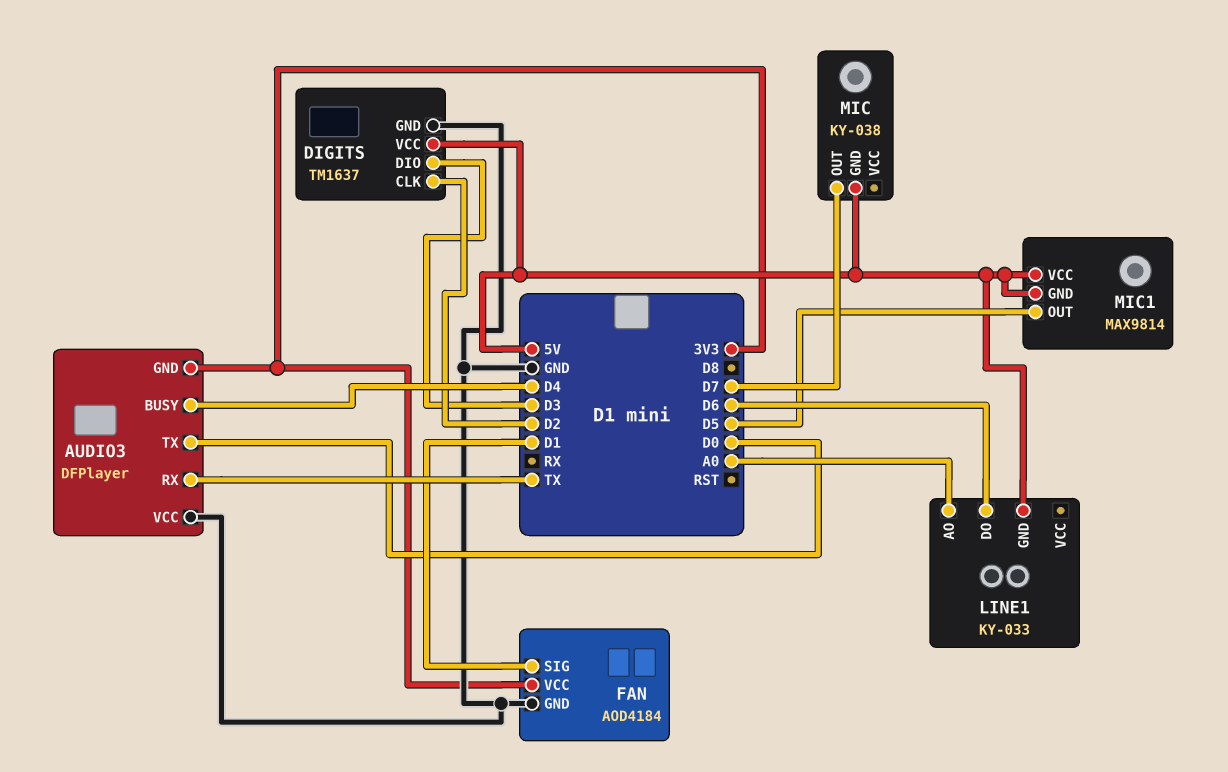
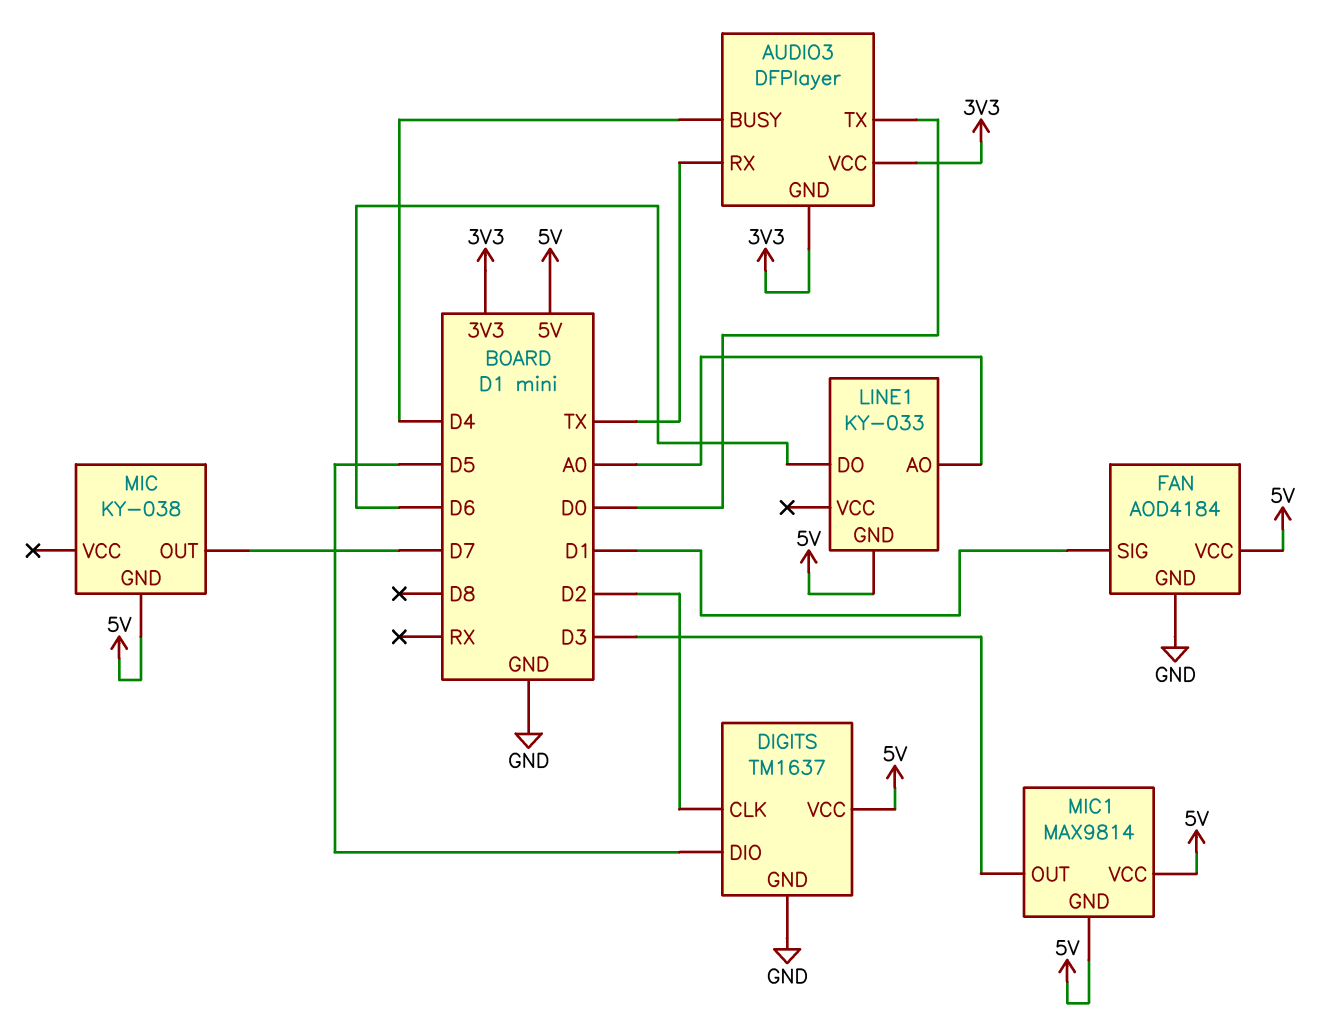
AUDIO3 pin VCC: GND -> 3V3
DIGITS pin DIO: D3 -> D5
FAN pin VCC: 3V3 -> 5V
MIC1 pin OUT: D5 -> D3

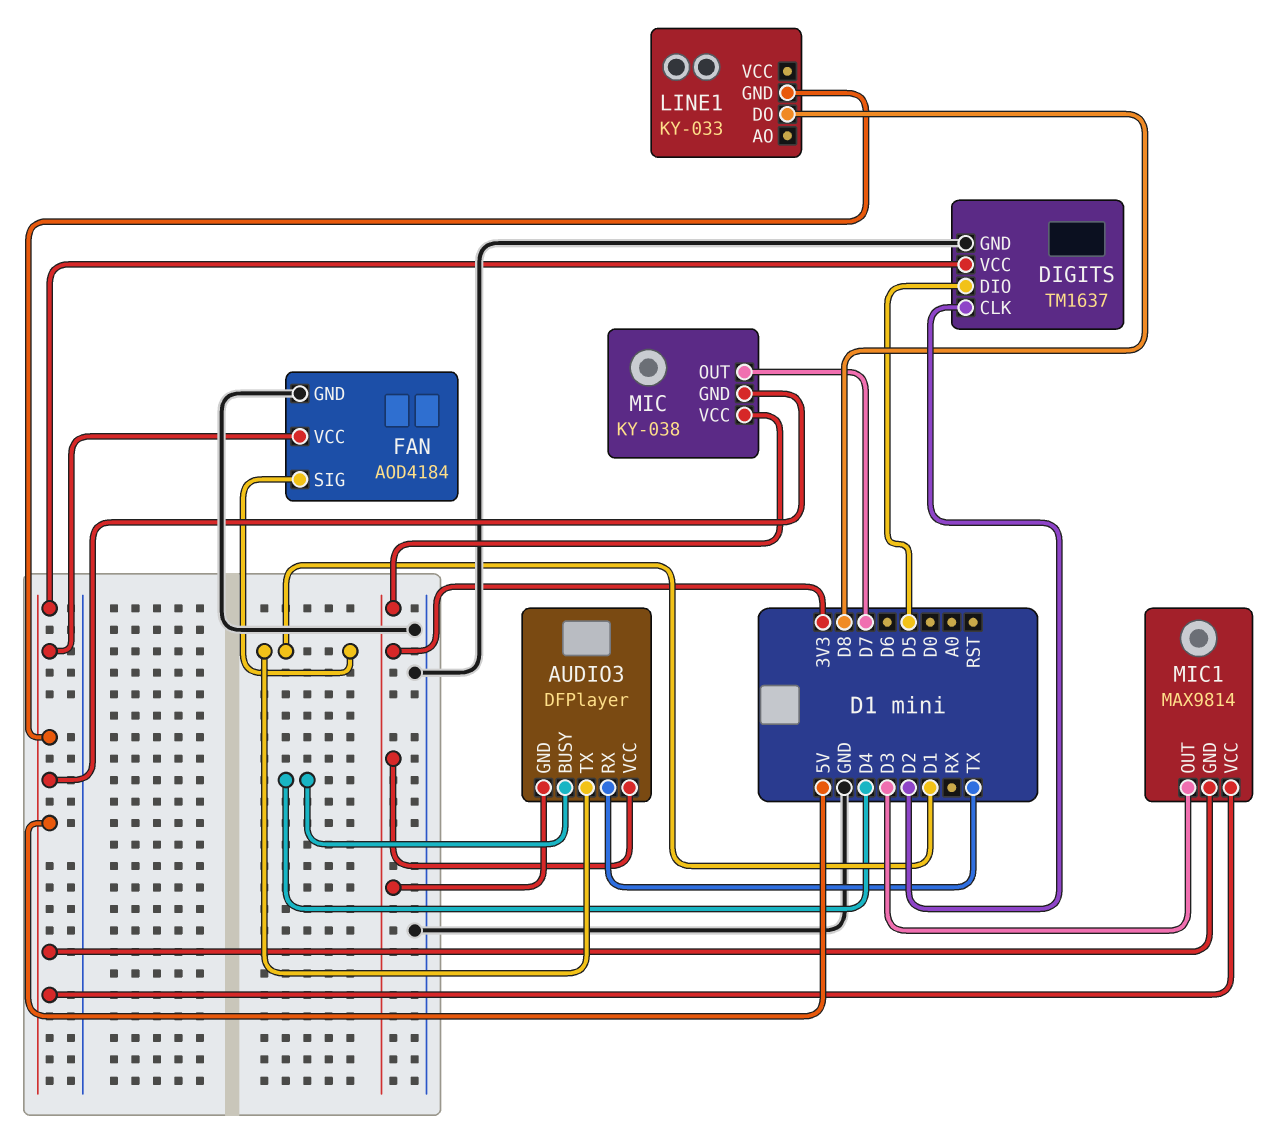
AUDIO3 pin TX: D0 -> D1
LINE1 pin AO: A0 -> none
LINE1 pin DO: D6 -> D8
MIC pin VCC: none -> 3V3

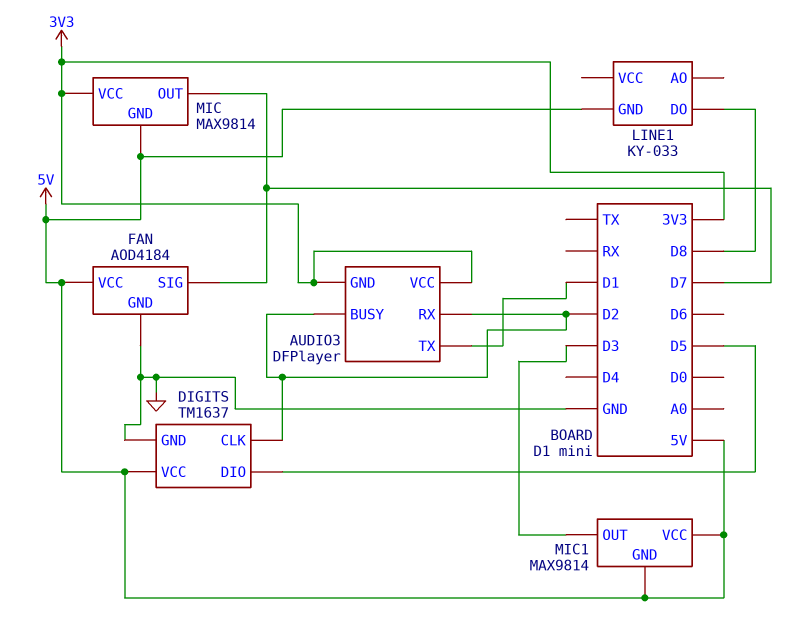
AUDIO3 pin BUSY: D4 -> D2
AUDIO3 pin RX: TX -> D2
FAN pin SIG: D1 -> D7
MIC: KY-038 -> MAX9814

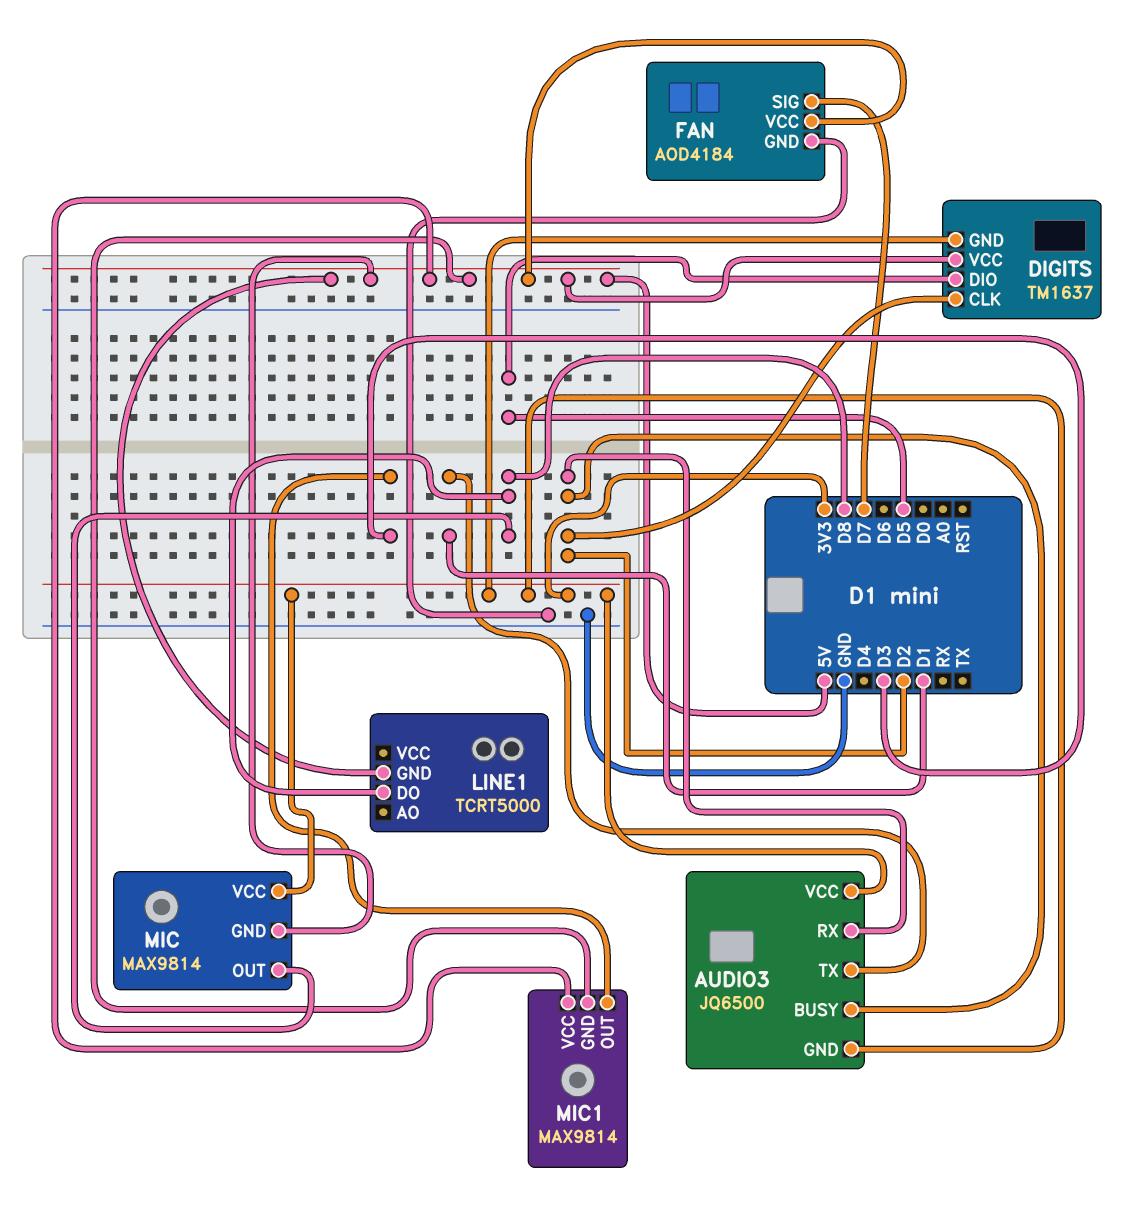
AUDIO3: DFPlayer -> JQ6500
DIGITS pin GND: GND -> 3V3
LINE1: KY-033 -> TCRT5000
MIC pin OUT: D7 -> D8

